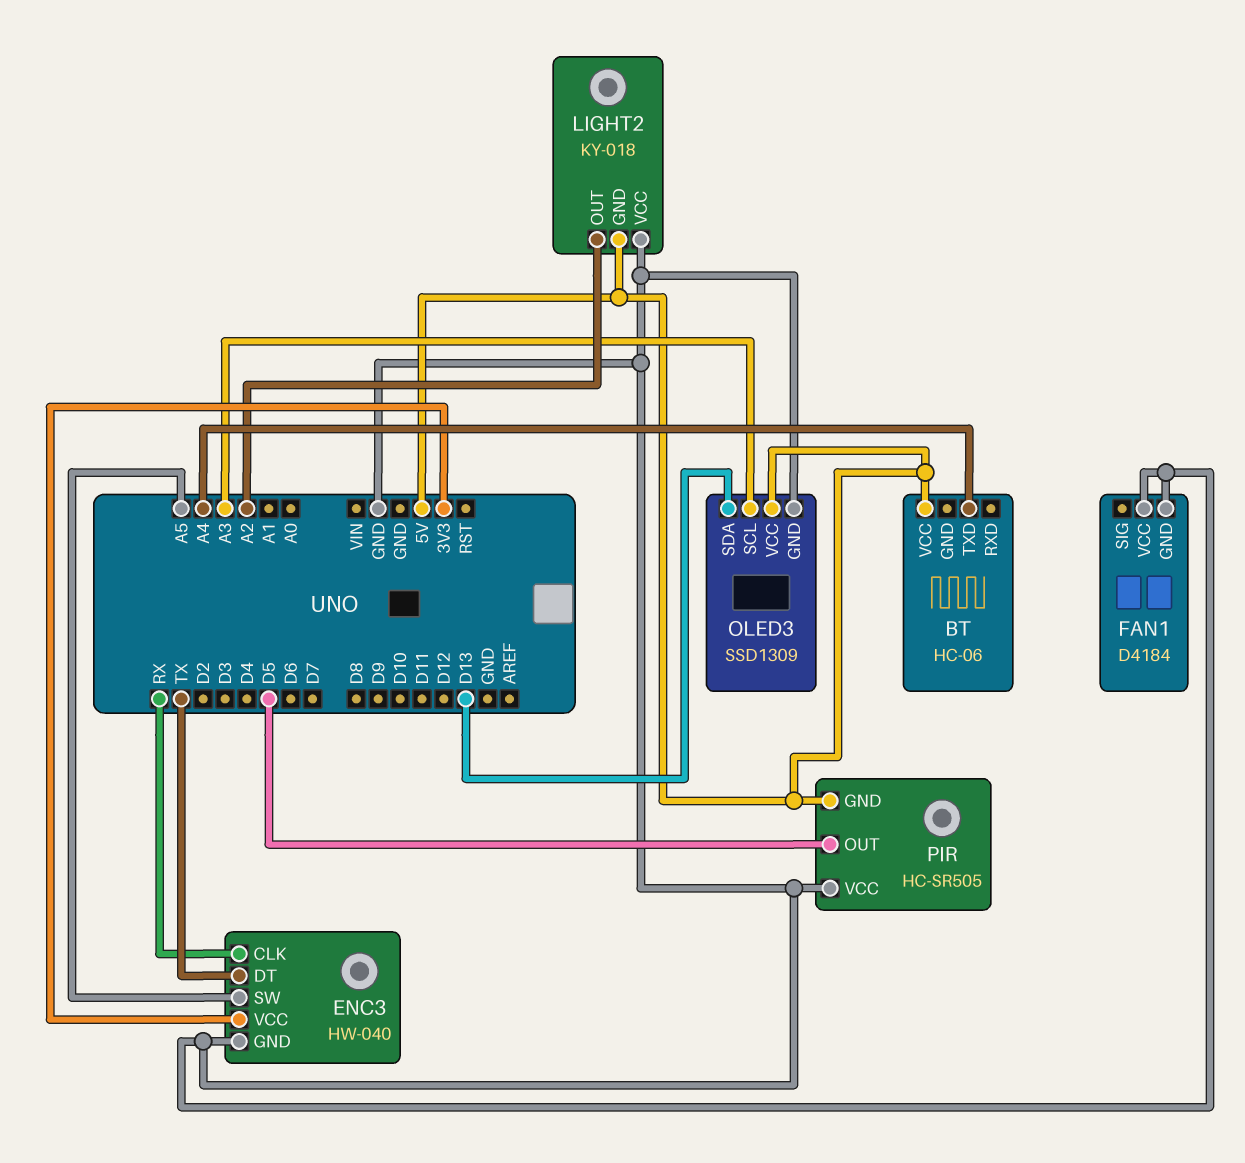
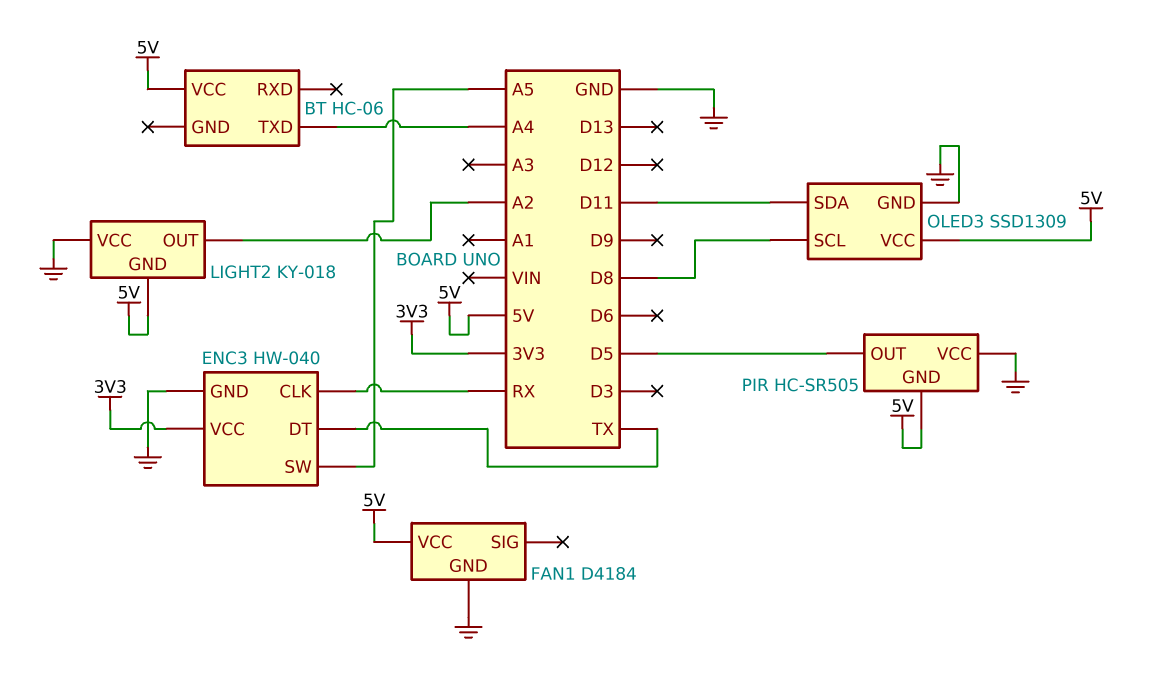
FAN1 pin VCC: GND -> 5V
OLED3 pin SCL: A3 -> D8
OLED3 pin SDA: D13 -> D11

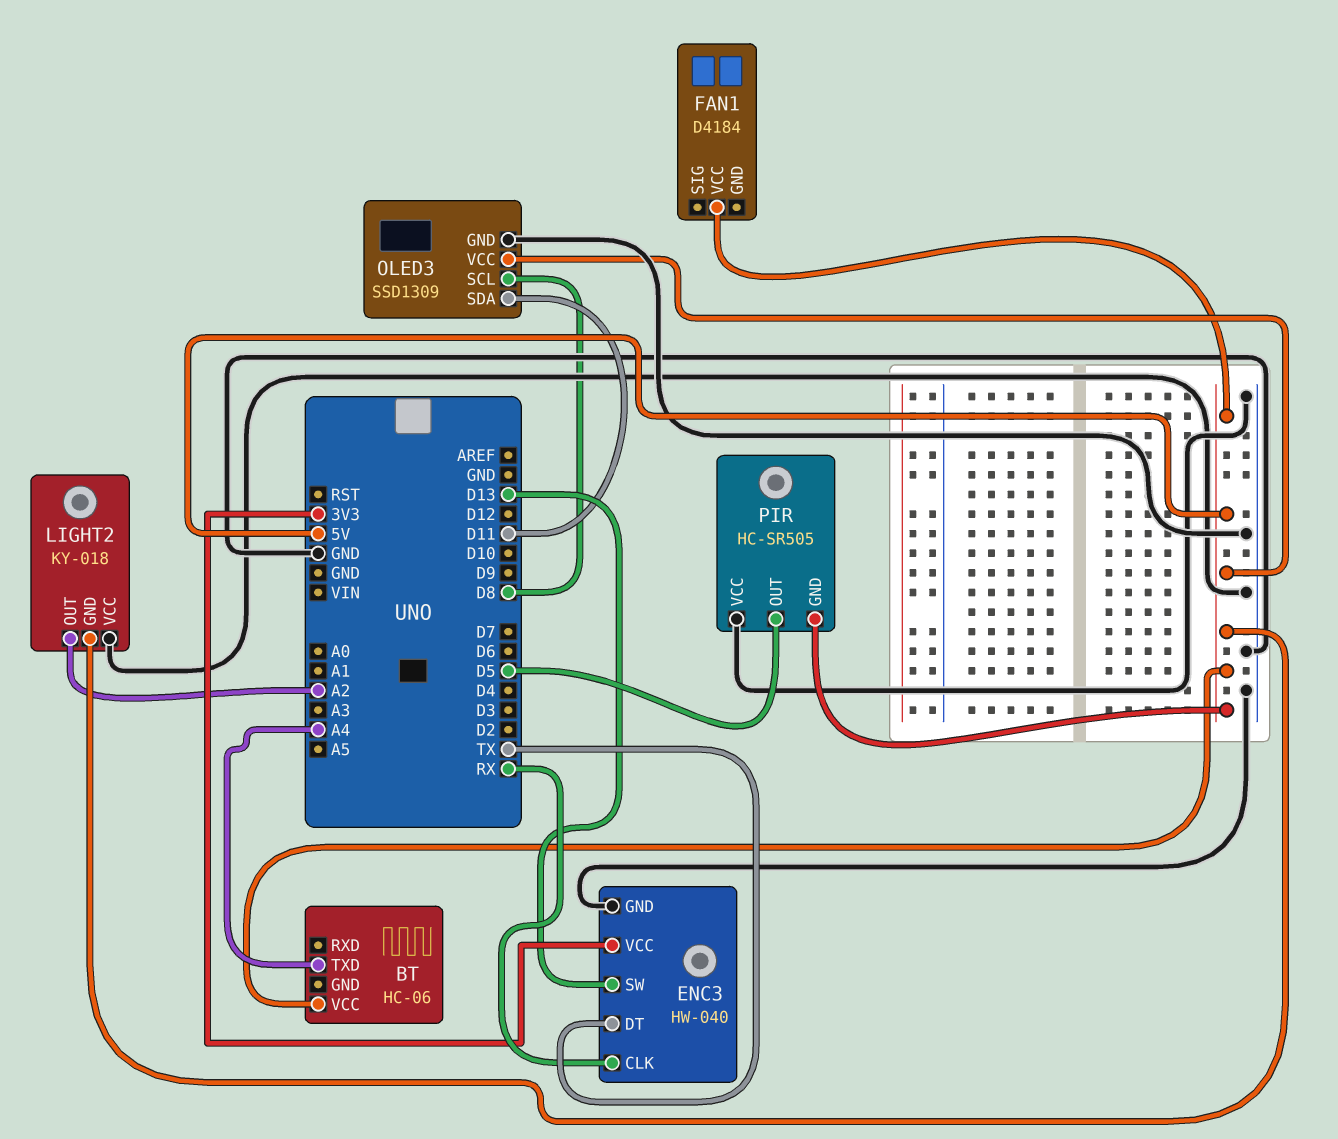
ENC3 pin SW: A5 -> D13
FAN1 pin GND: GND -> none

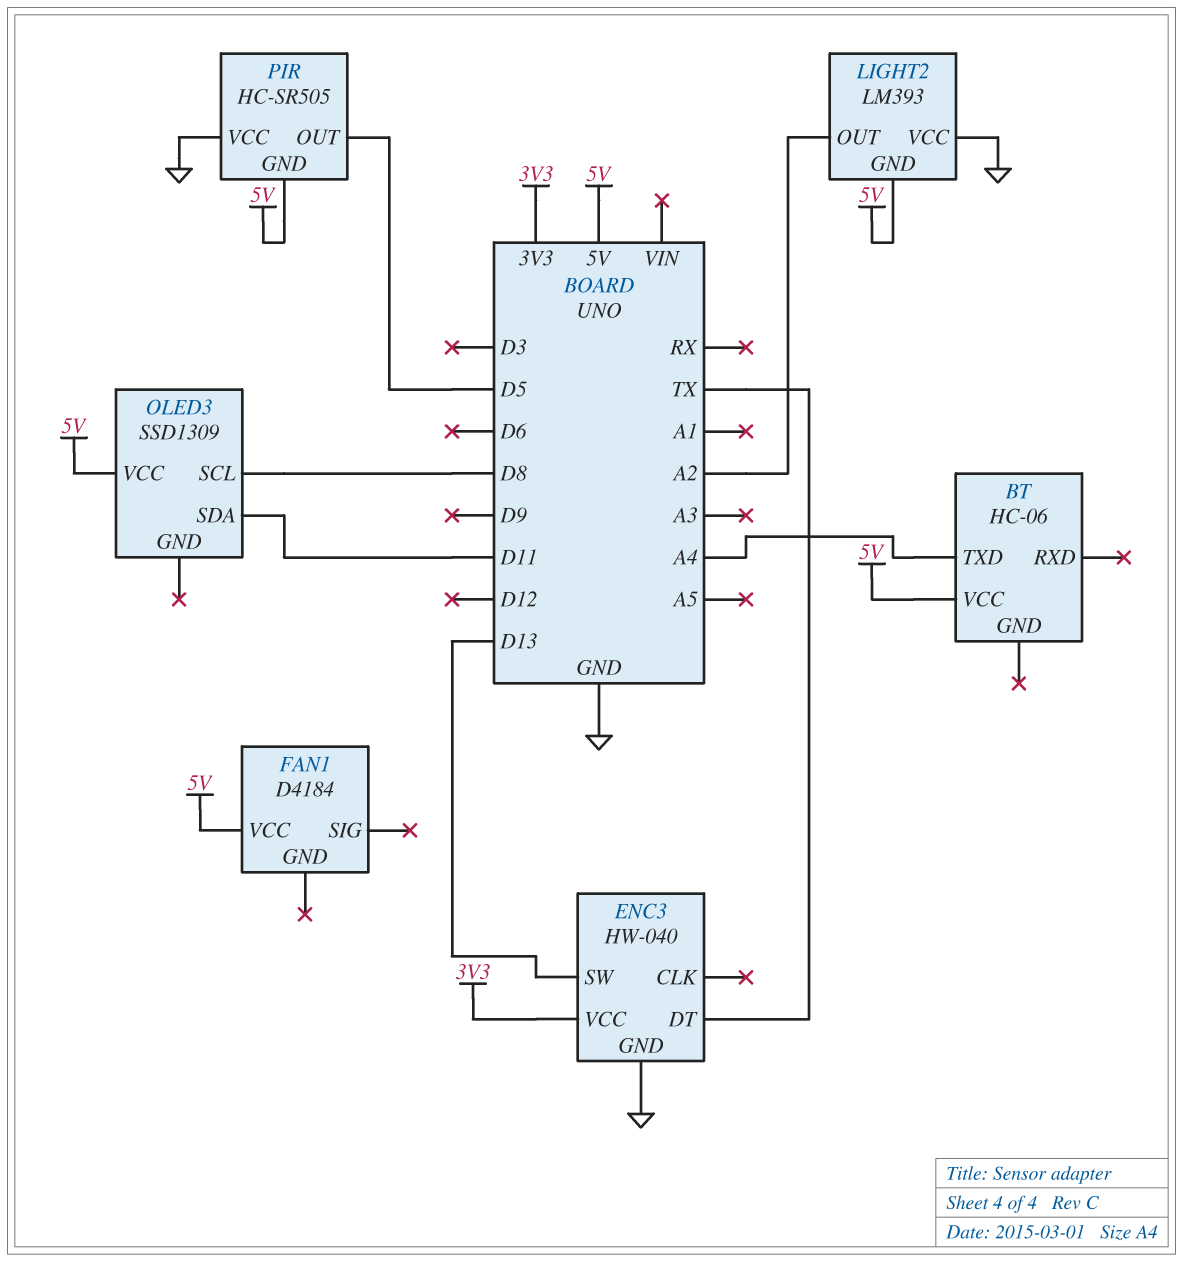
ENC3 pin CLK: RX -> none
LIGHT2: KY-018 -> LM393
OLED3 pin GND: GND -> none

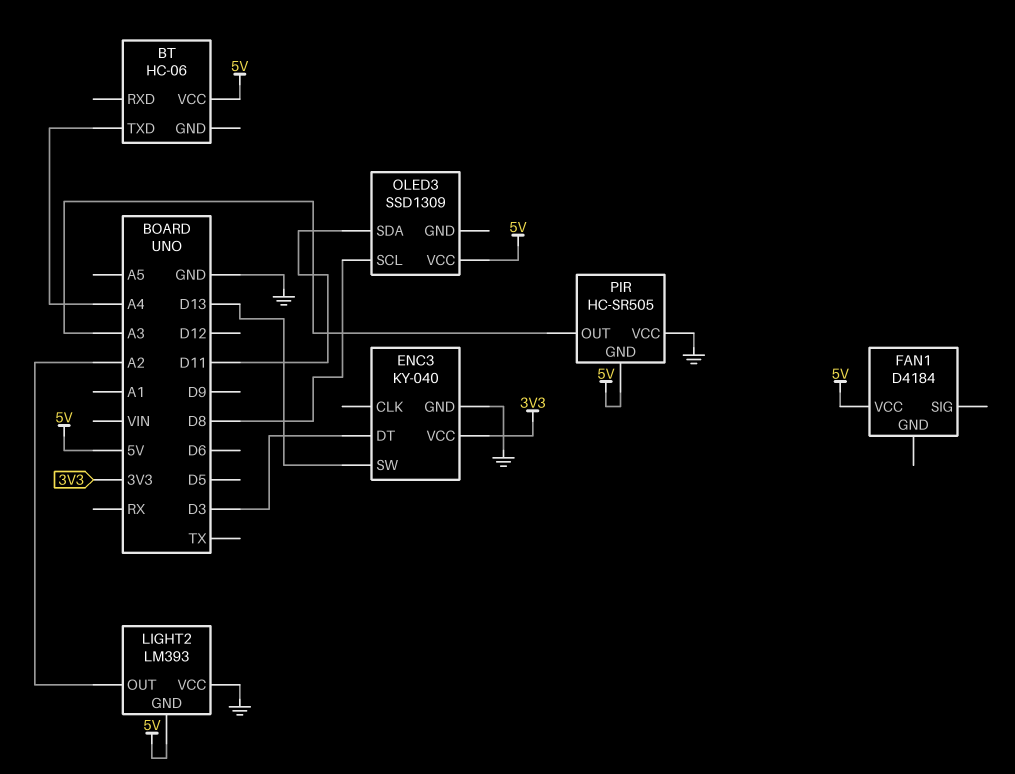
ENC3: HW-040 -> KY-040
ENC3 pin DT: TX -> D3
PIR pin OUT: D5 -> A3

